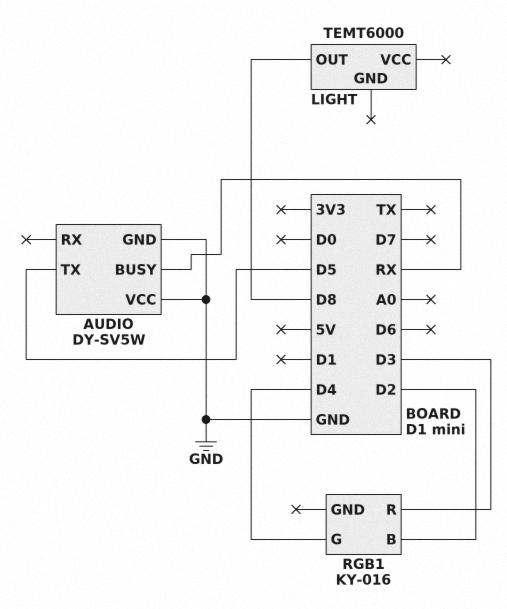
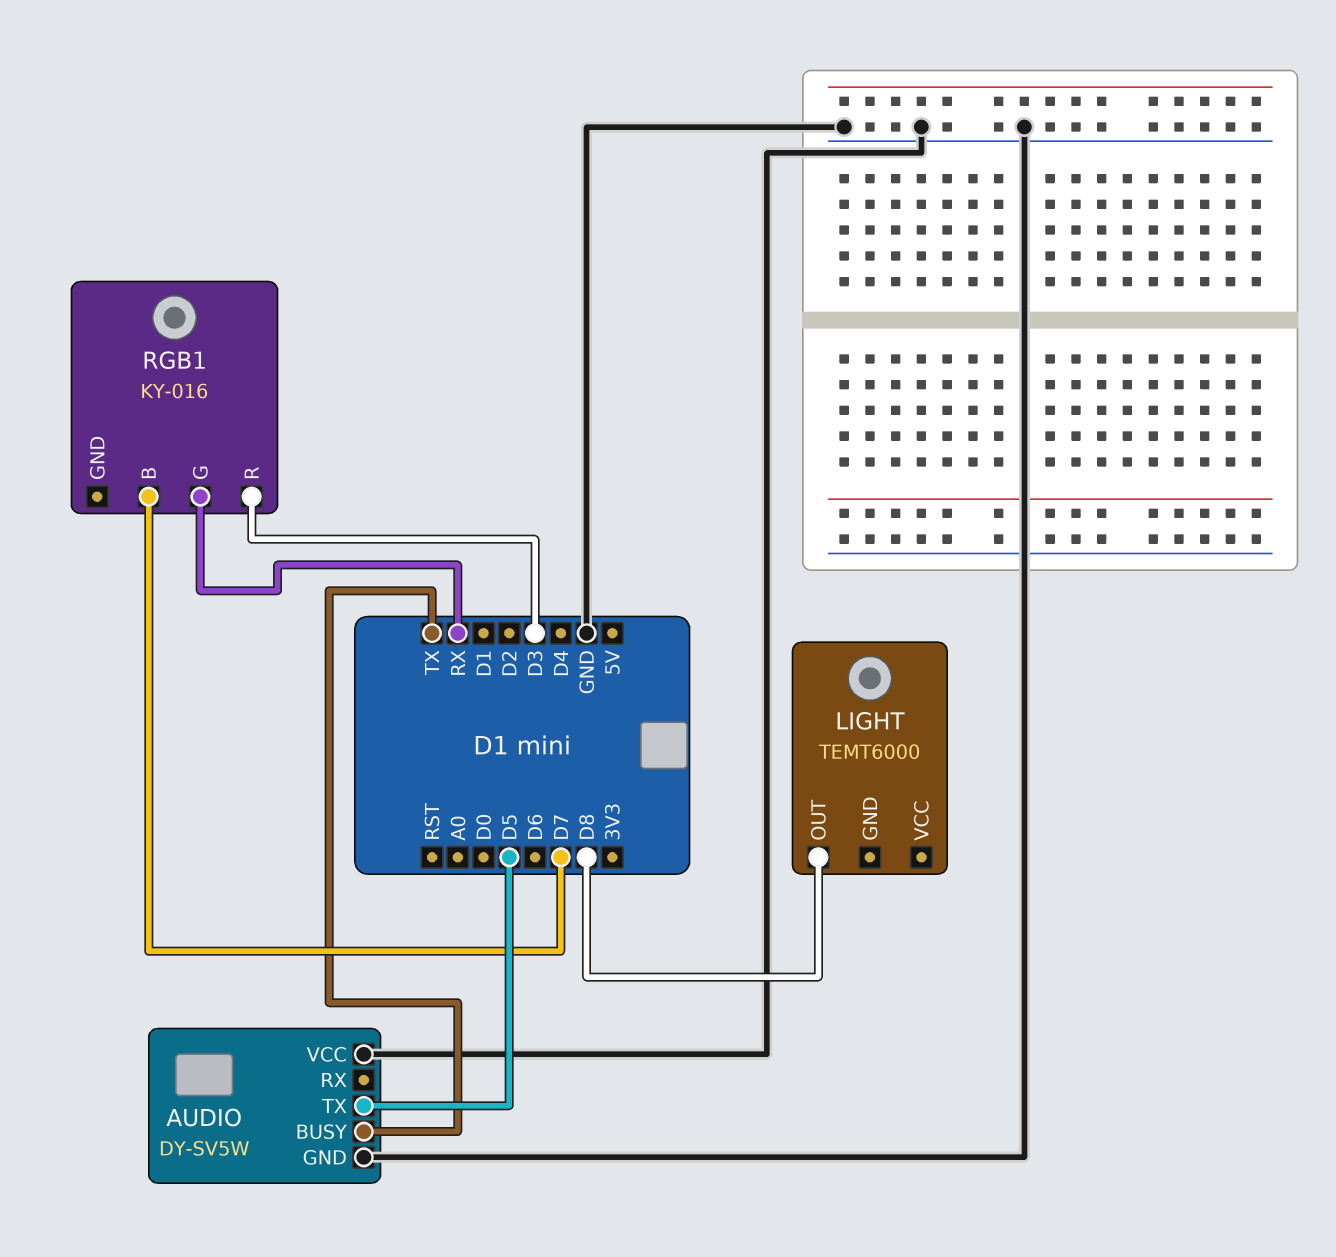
AUDIO pin BUSY: RX -> TX
RGB1 pin B: D2 -> D7
RGB1 pin G: D4 -> RX

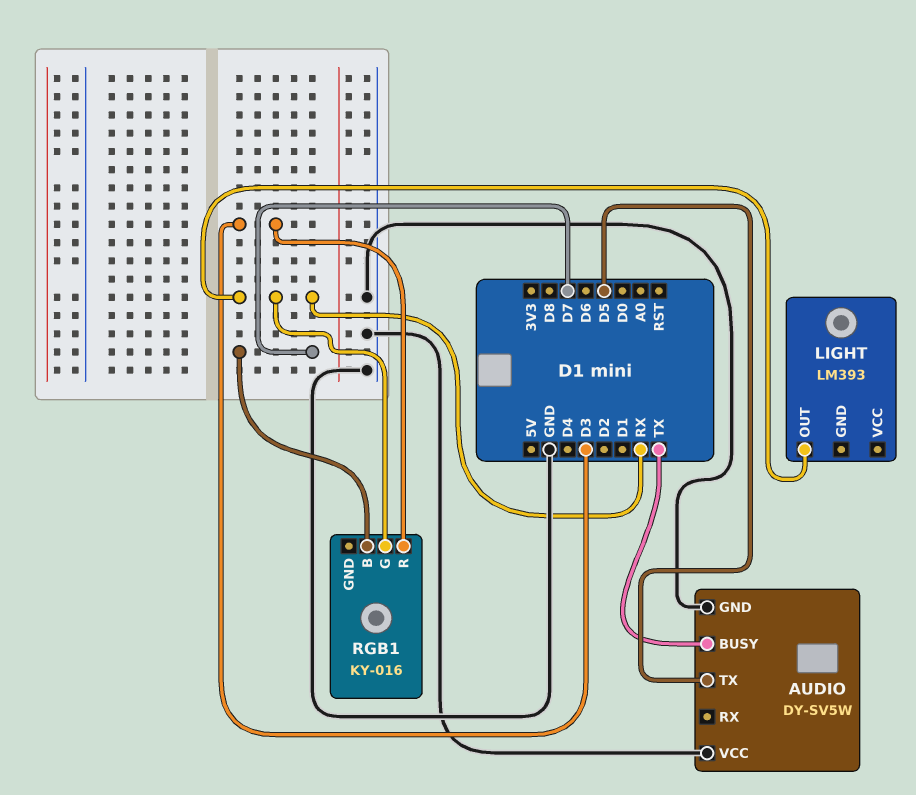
LIGHT: TEMT6000 -> LM393
LIGHT pin OUT: D8 -> RX

